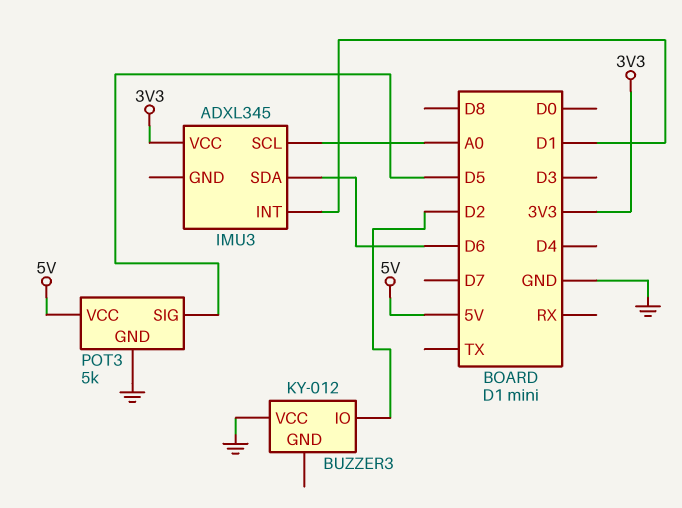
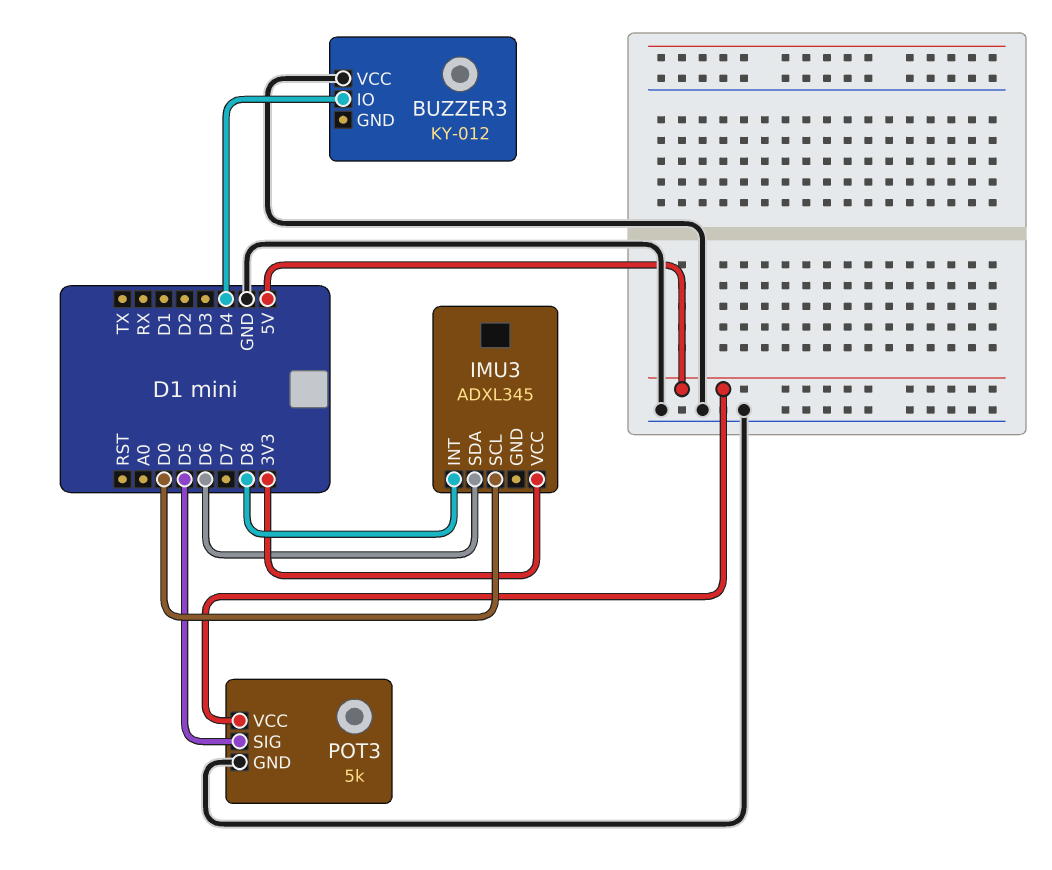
BUZZER3 pin IO: D2 -> D4
IMU3 pin INT: D1 -> D8
IMU3 pin SCL: A0 -> D0

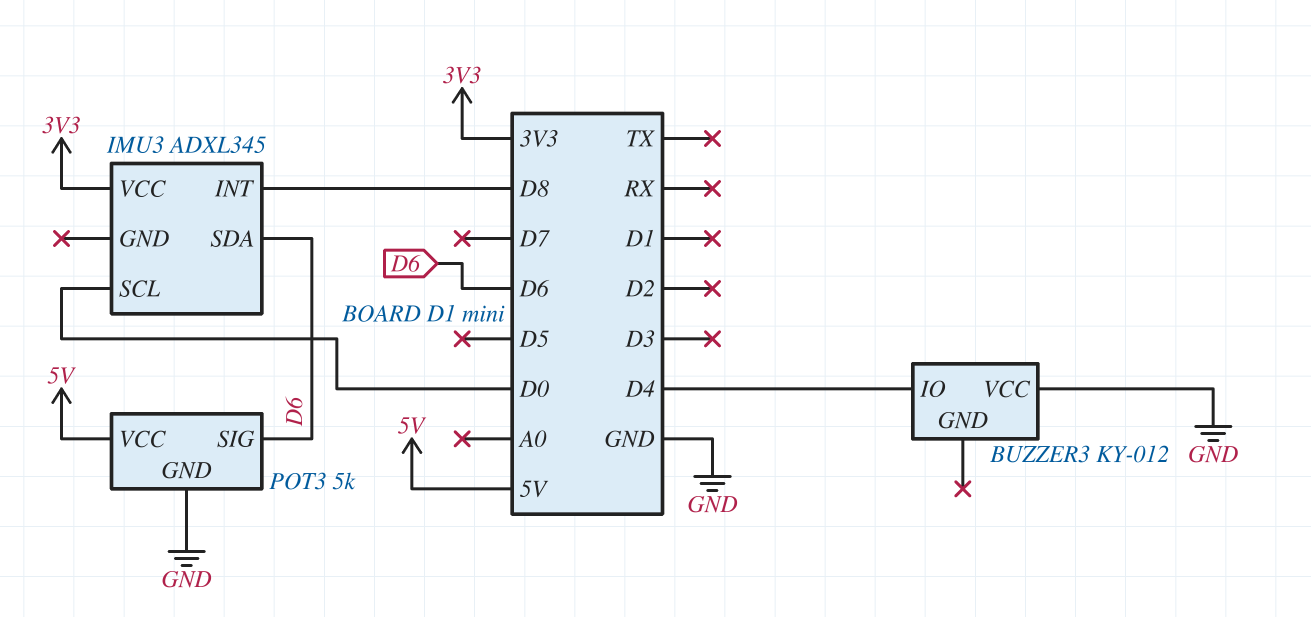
POT3 pin SIG: D5 -> D6

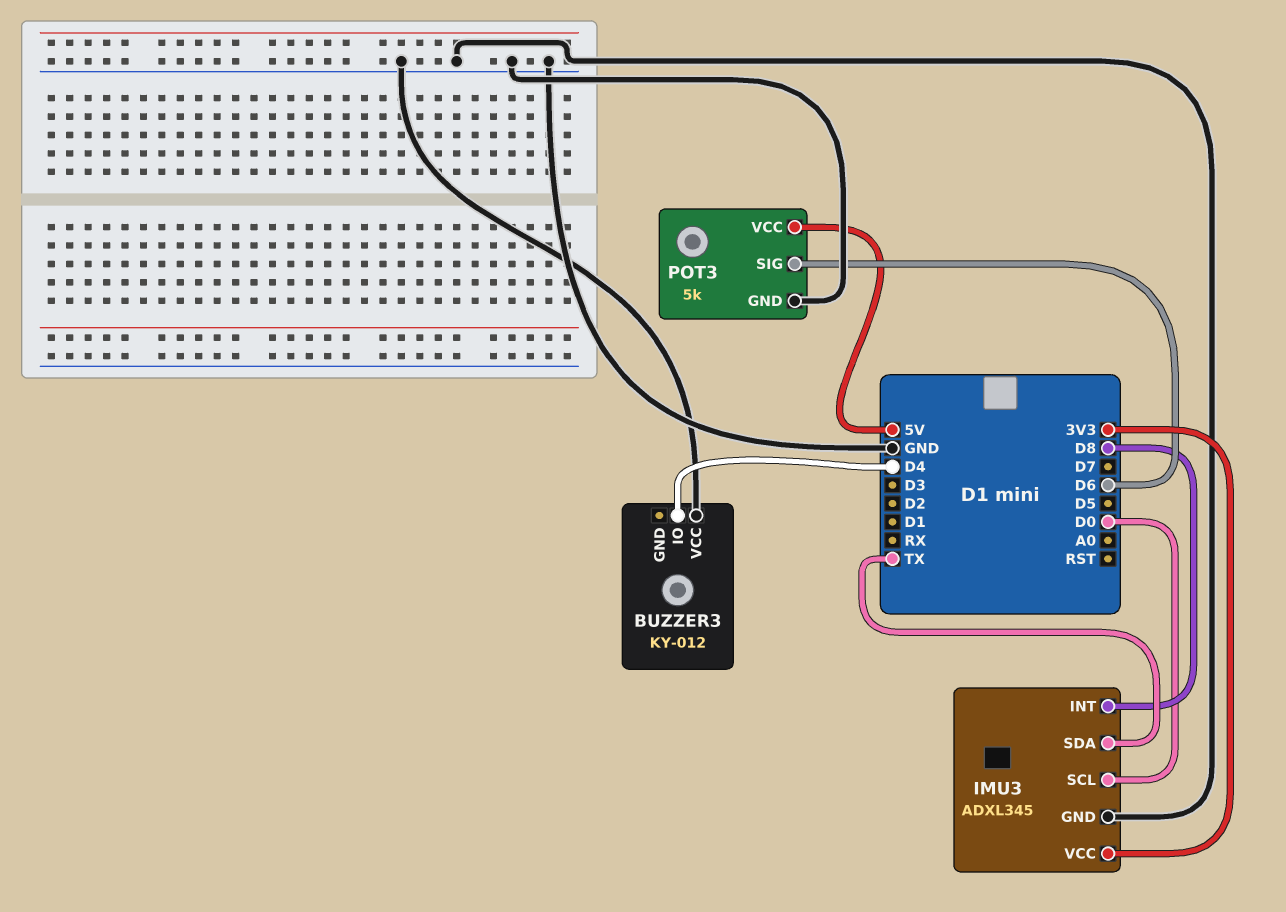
IMU3 pin GND: none -> GND
IMU3 pin SDA: D6 -> TX

